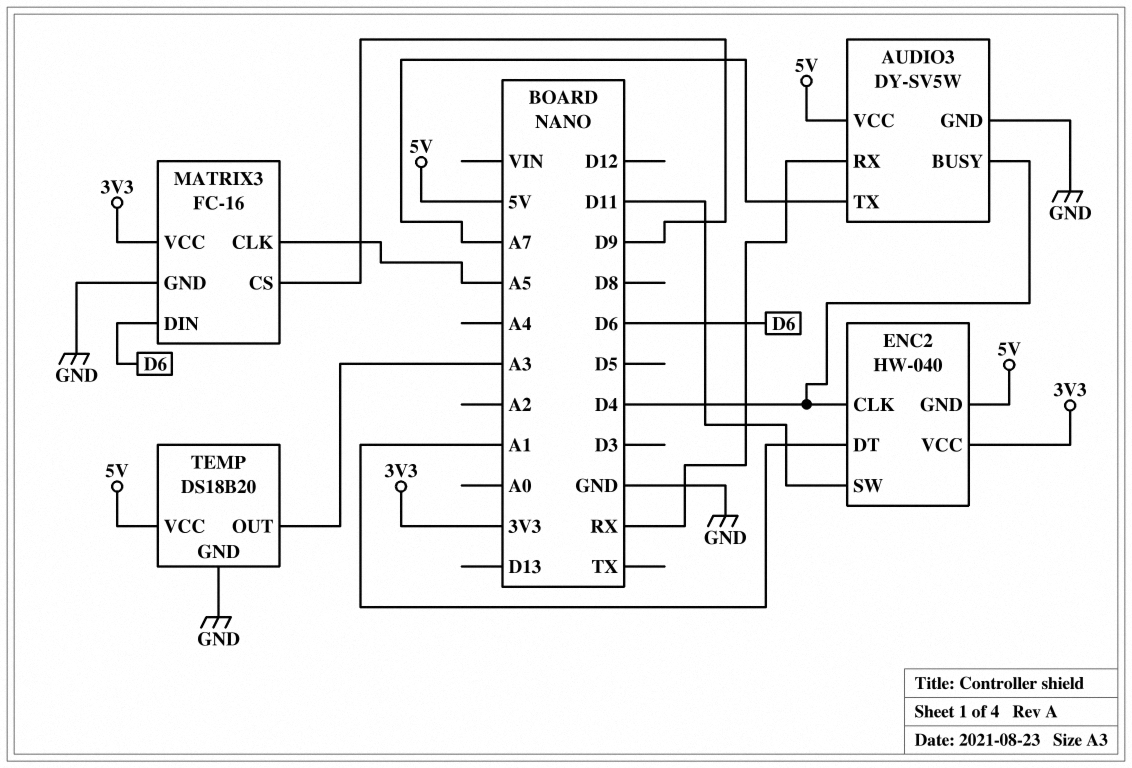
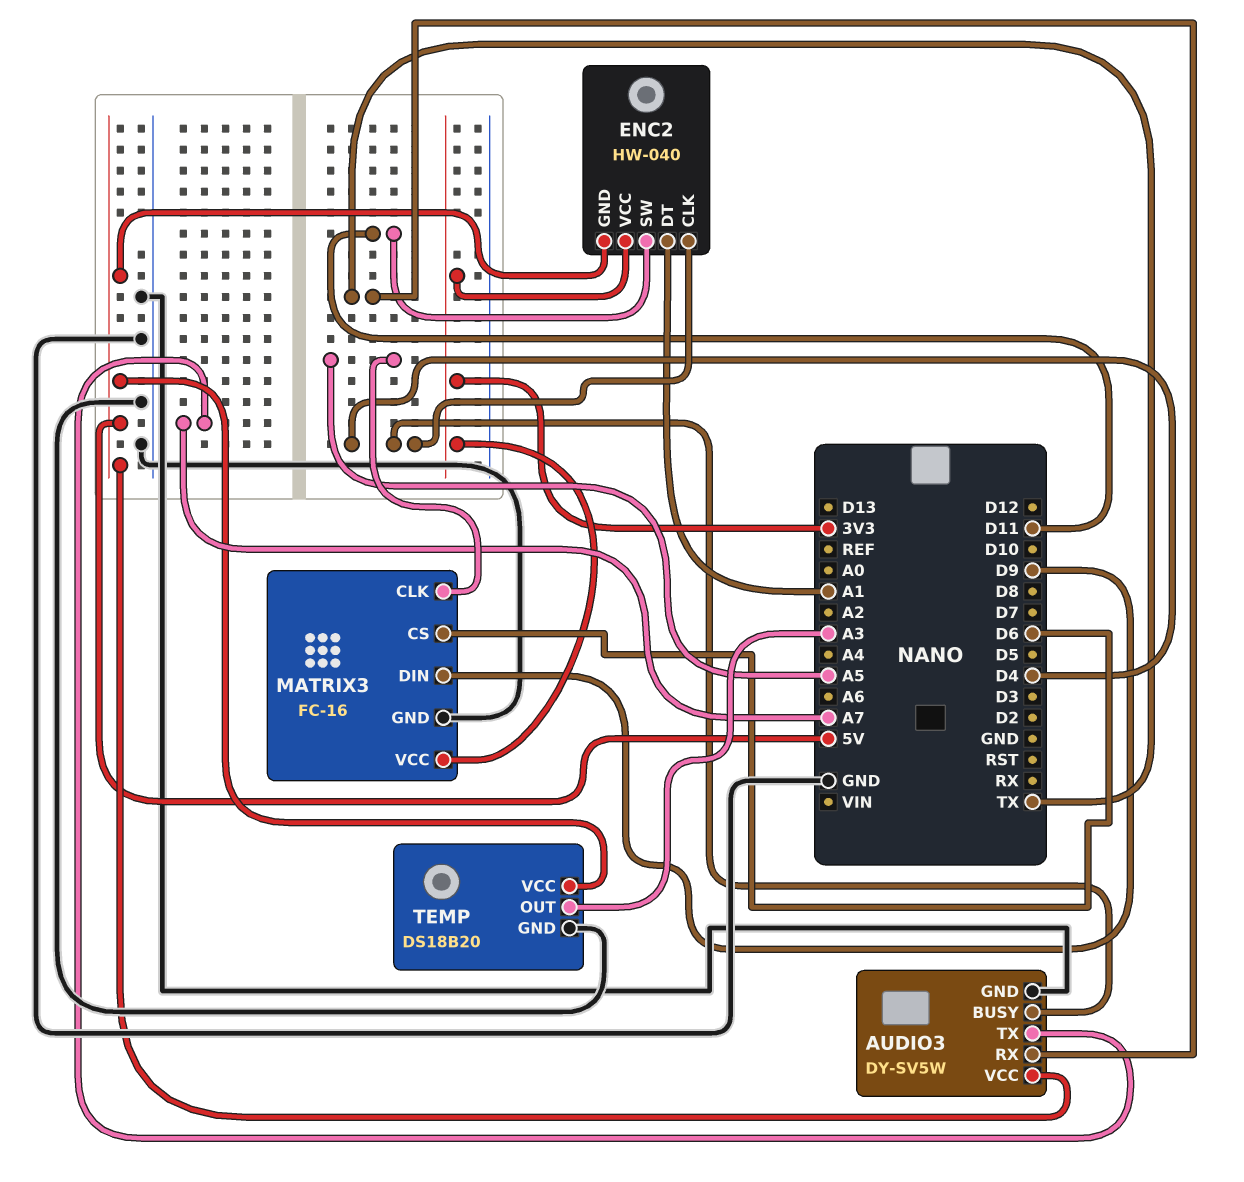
AUDIO3 pin RX: RX -> TX
MATRIX3 pin CS: D9 -> D6
MATRIX3 pin DIN: D6 -> D9

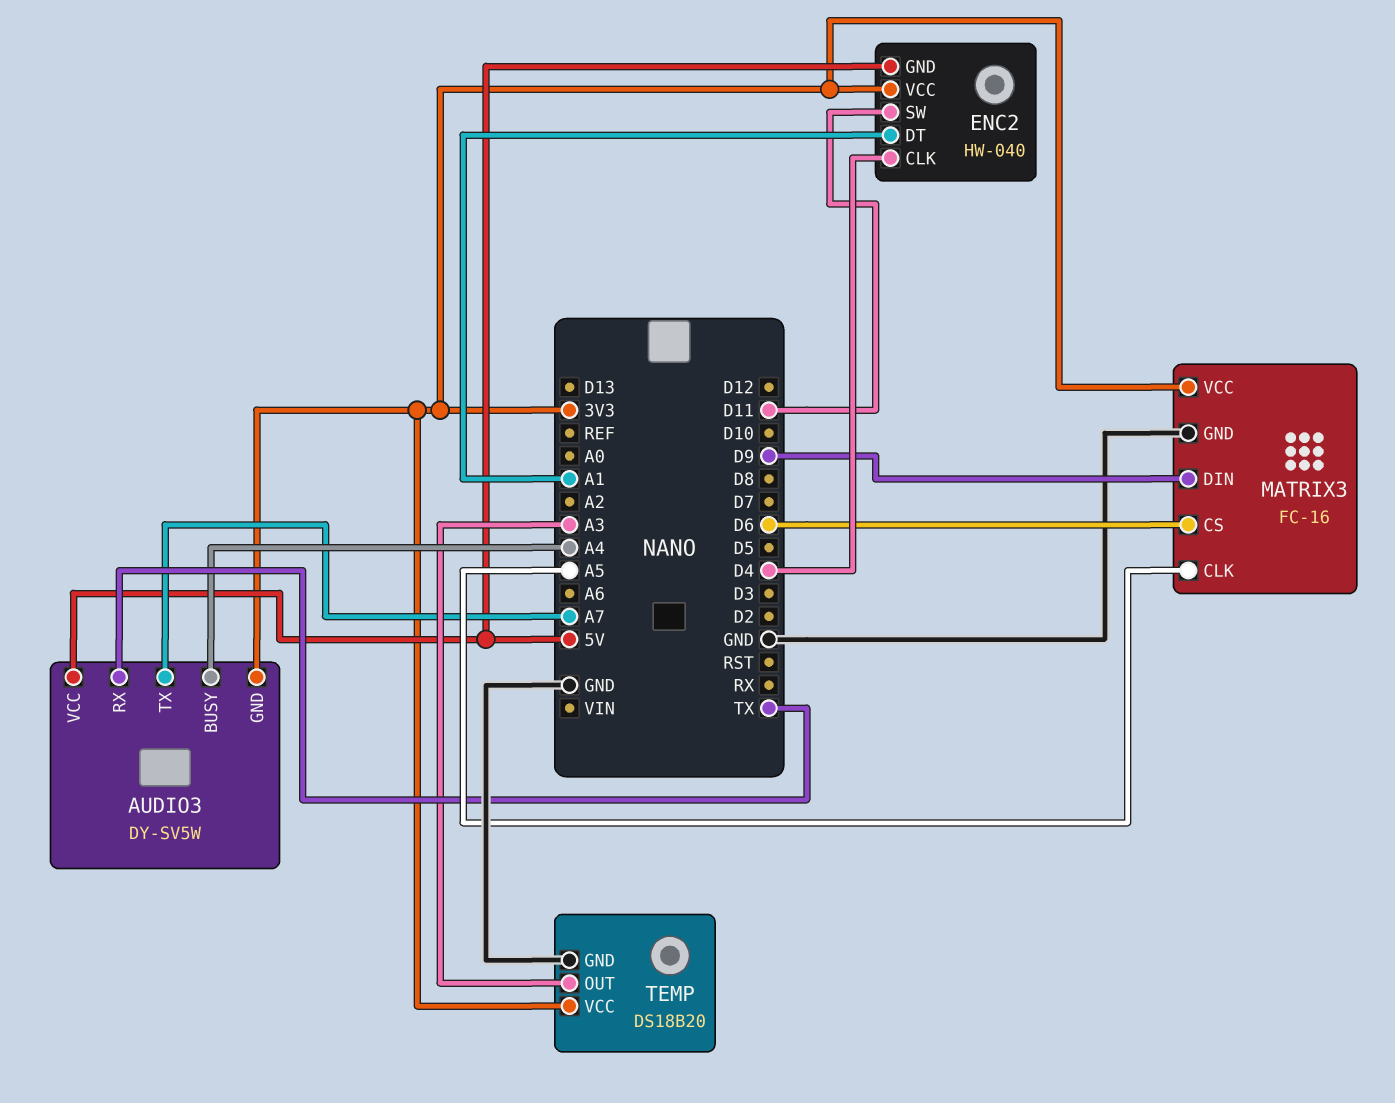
AUDIO3 pin BUSY: D4 -> A4
AUDIO3 pin GND: GND -> 3V3
TEMP pin VCC: 5V -> 3V3

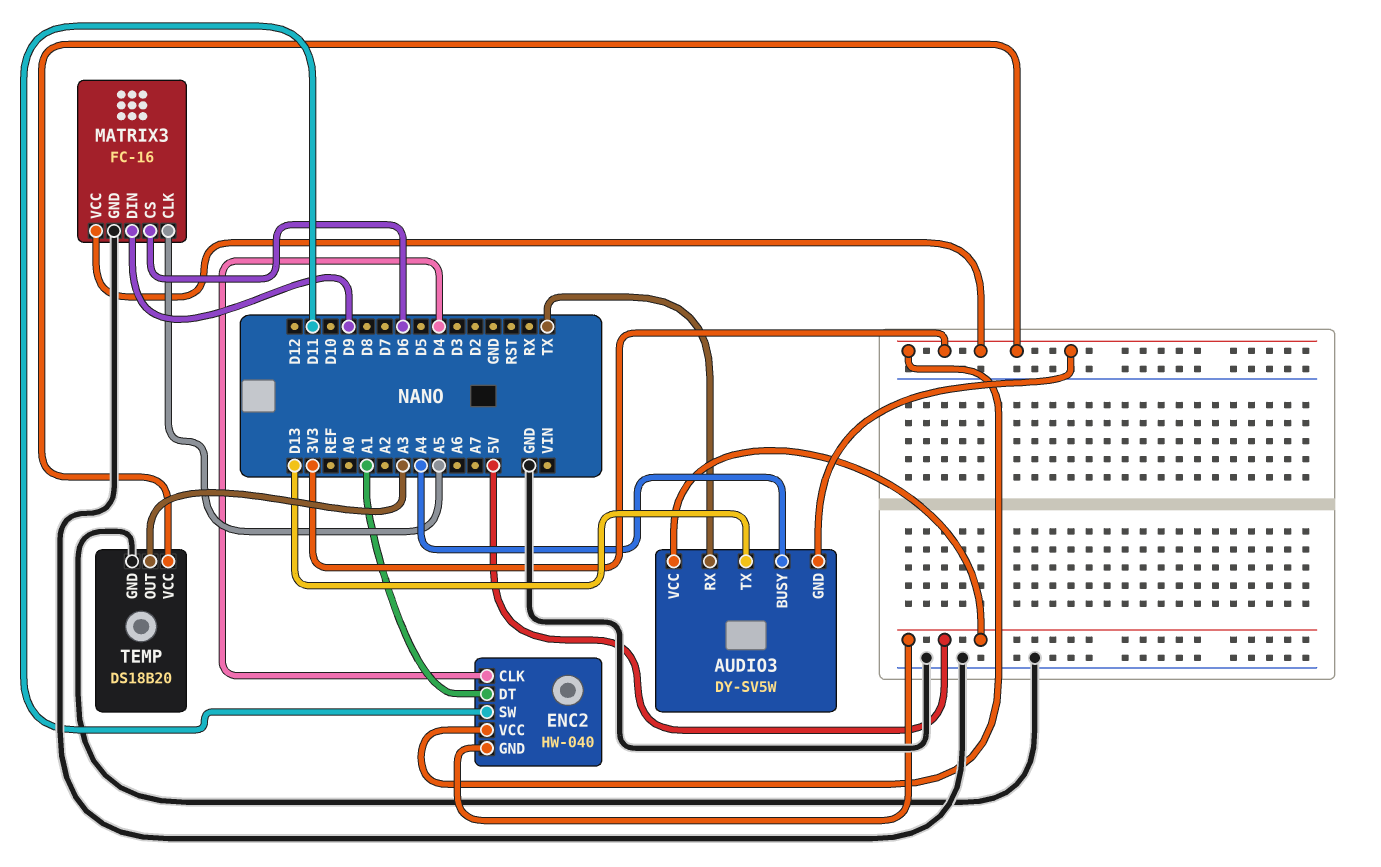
AUDIO3 pin TX: A7 -> D13

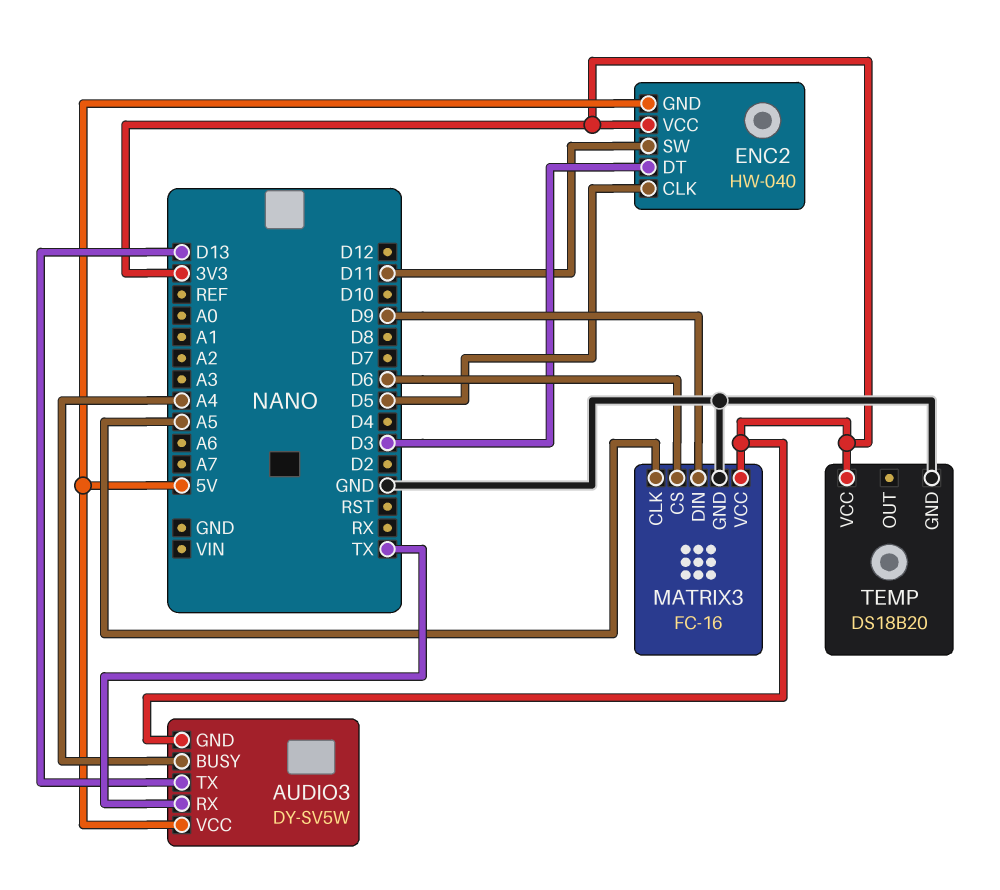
ENC2 pin CLK: D4 -> D5
ENC2 pin DT: A1 -> D3
TEMP pin OUT: A3 -> none

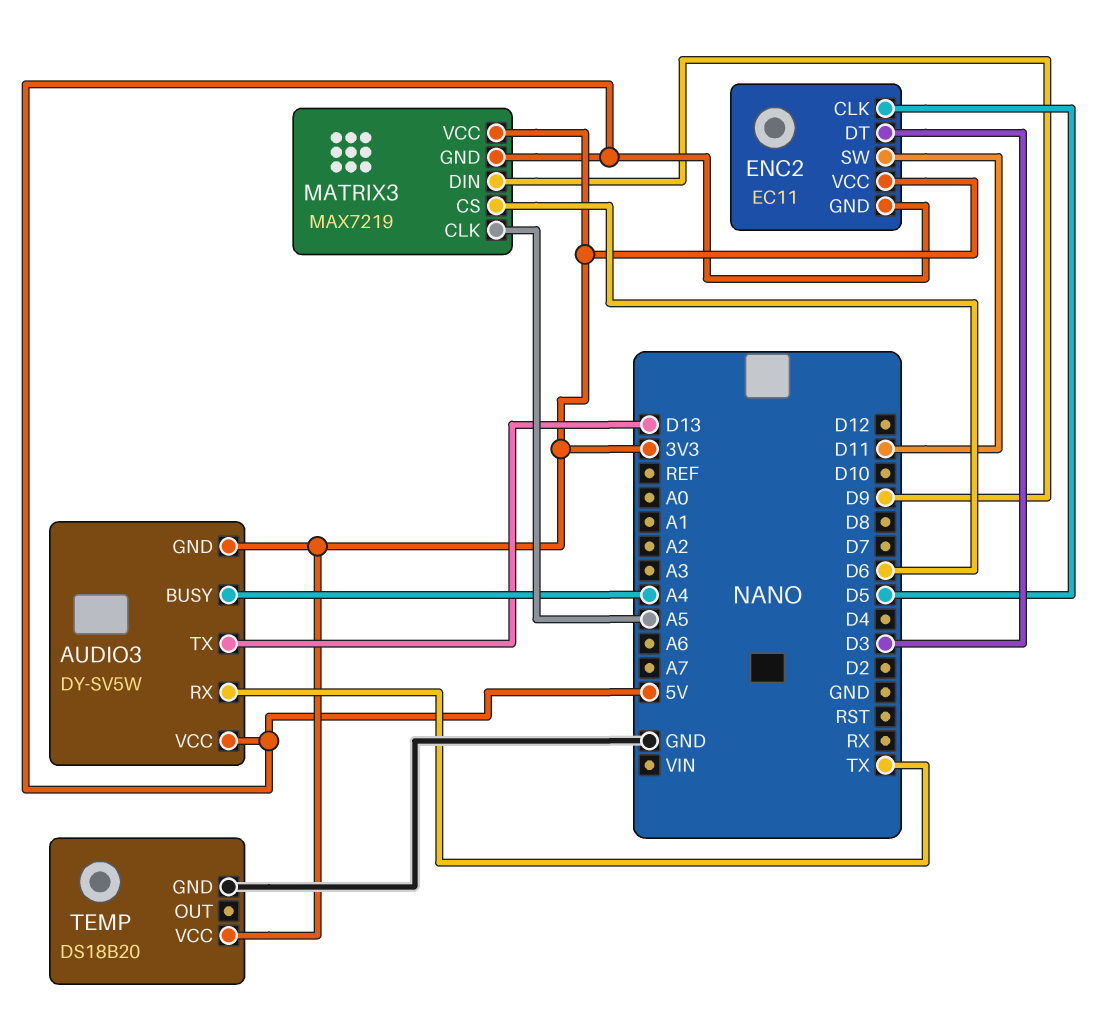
ENC2: HW-040 -> EC11
MATRIX3: FC-16 -> MAX7219
MATRIX3 pin GND: GND -> 5V

